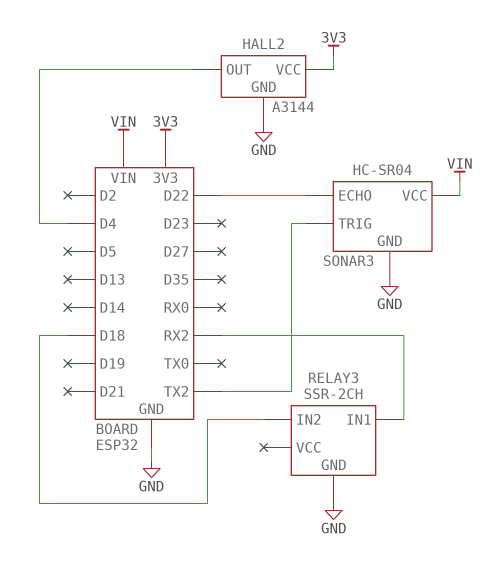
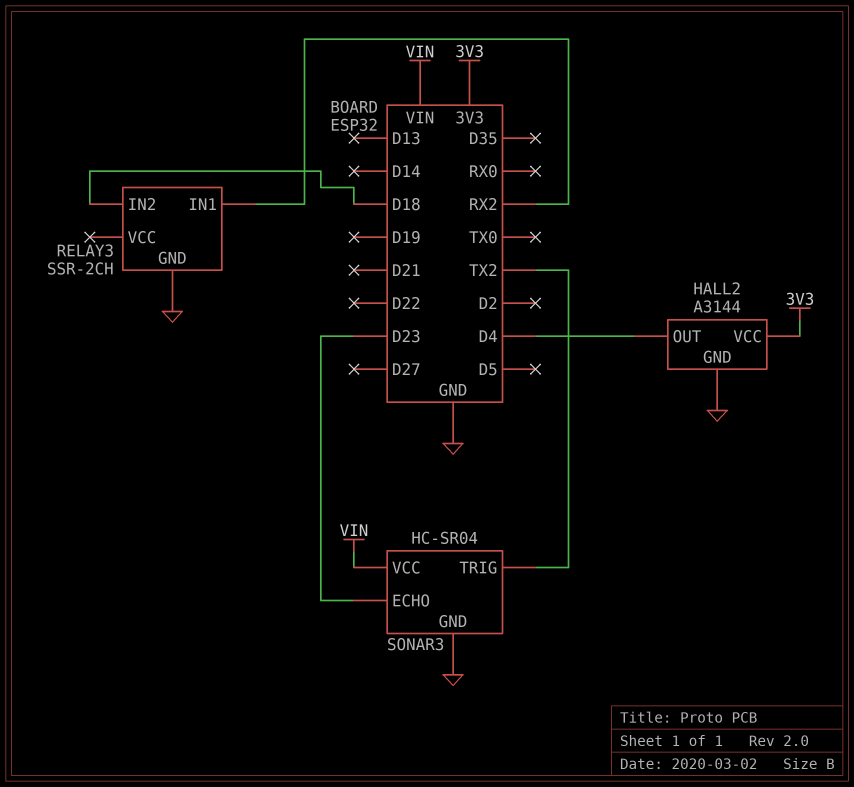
SONAR3 pin ECHO: D22 -> D23

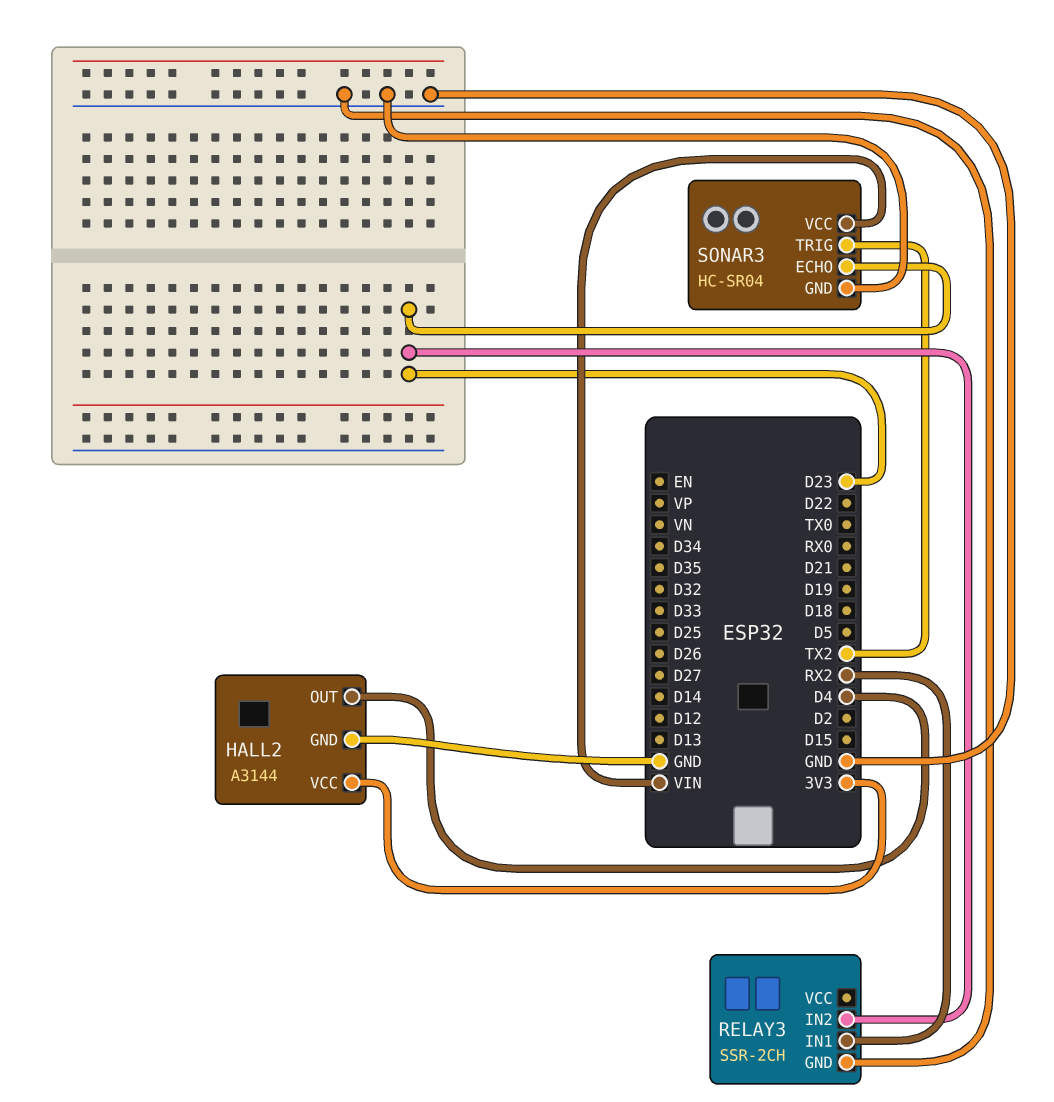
RELAY3 pin IN2: D18 -> D23

